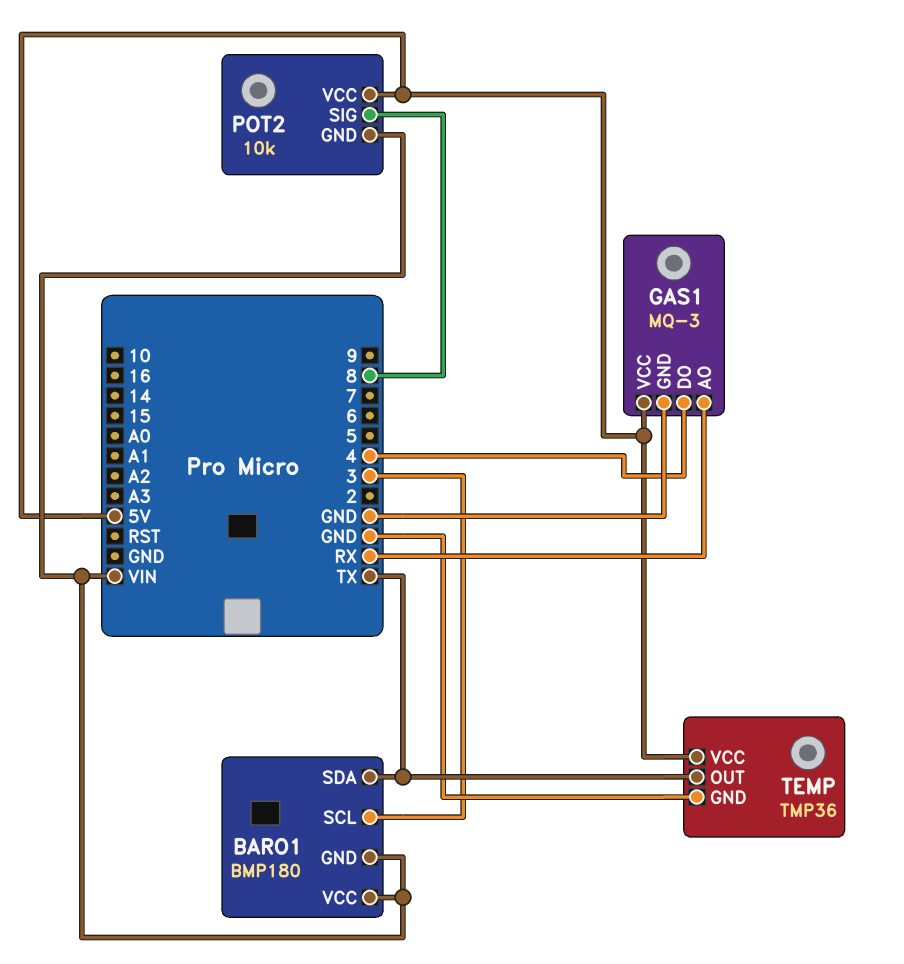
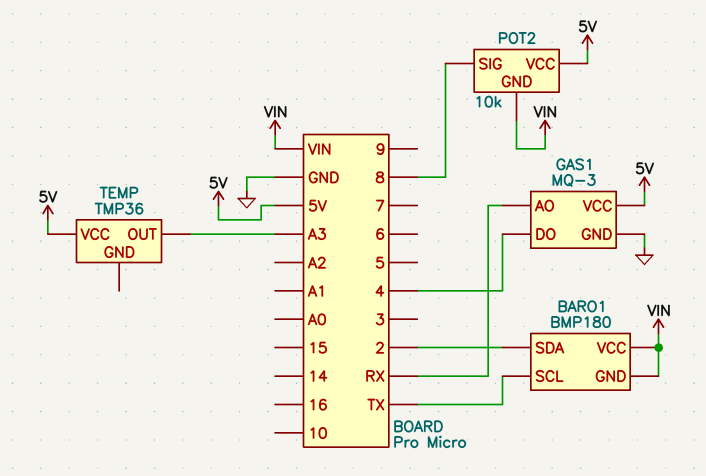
BARO1 pin SCL: 3 -> TX
BARO1 pin SDA: TX -> 2
TEMP pin GND: GND -> none
TEMP pin OUT: TX -> A3

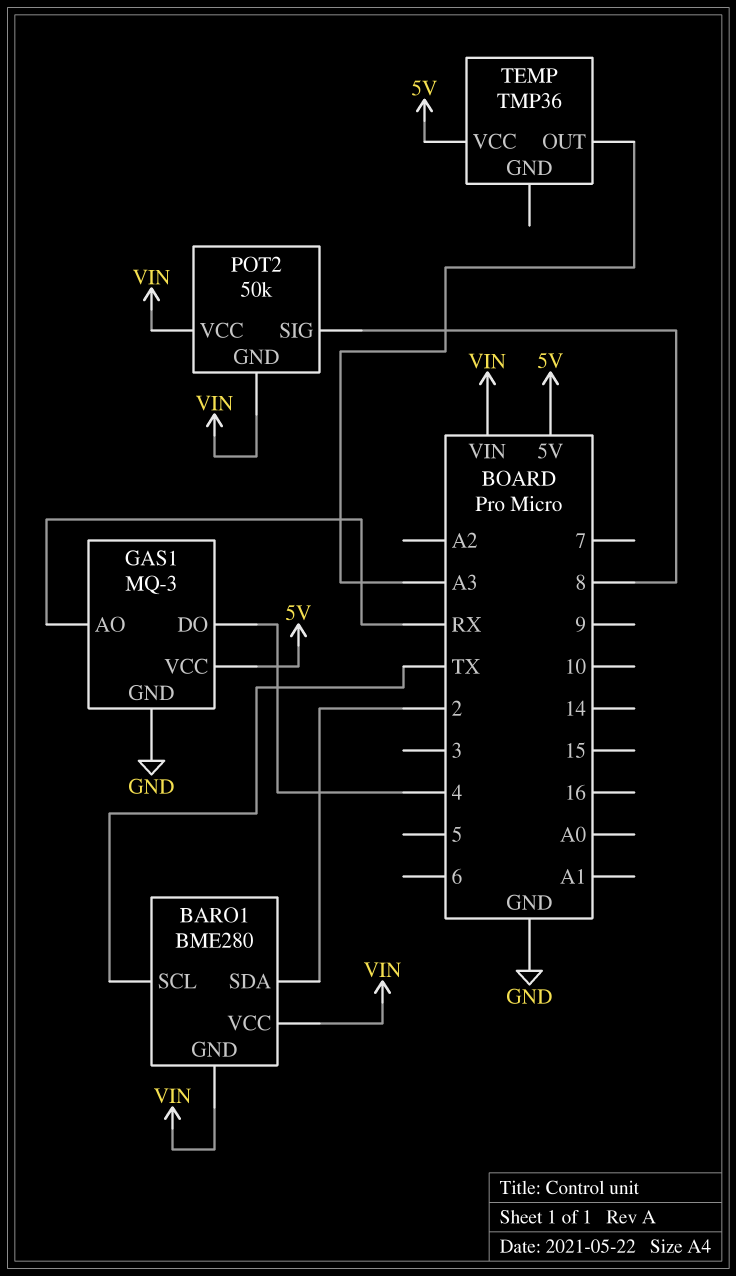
BARO1: BMP180 -> BME280
POT2: 10k -> 50k
POT2 pin VCC: 5V -> VIN

